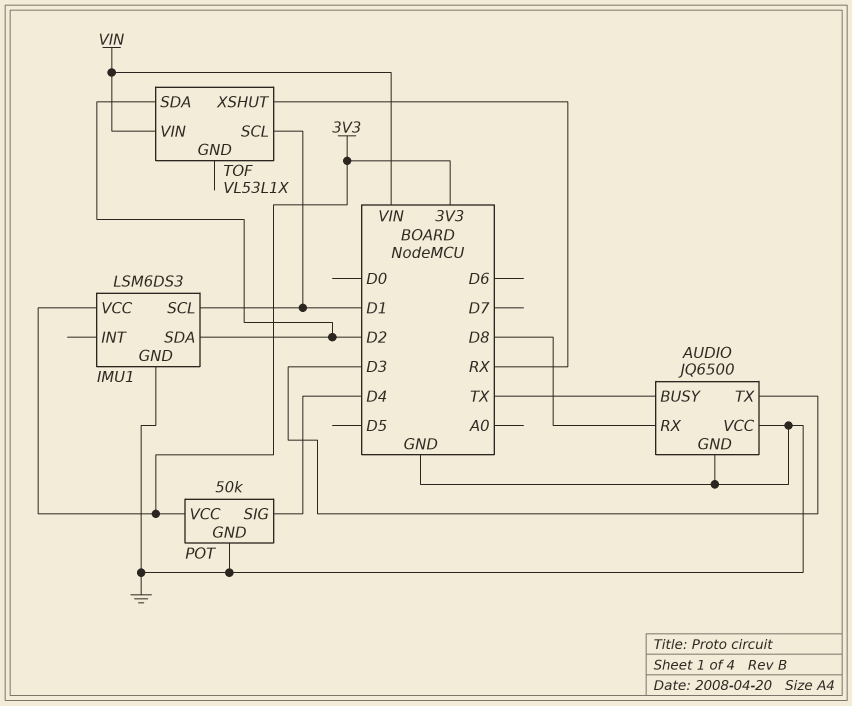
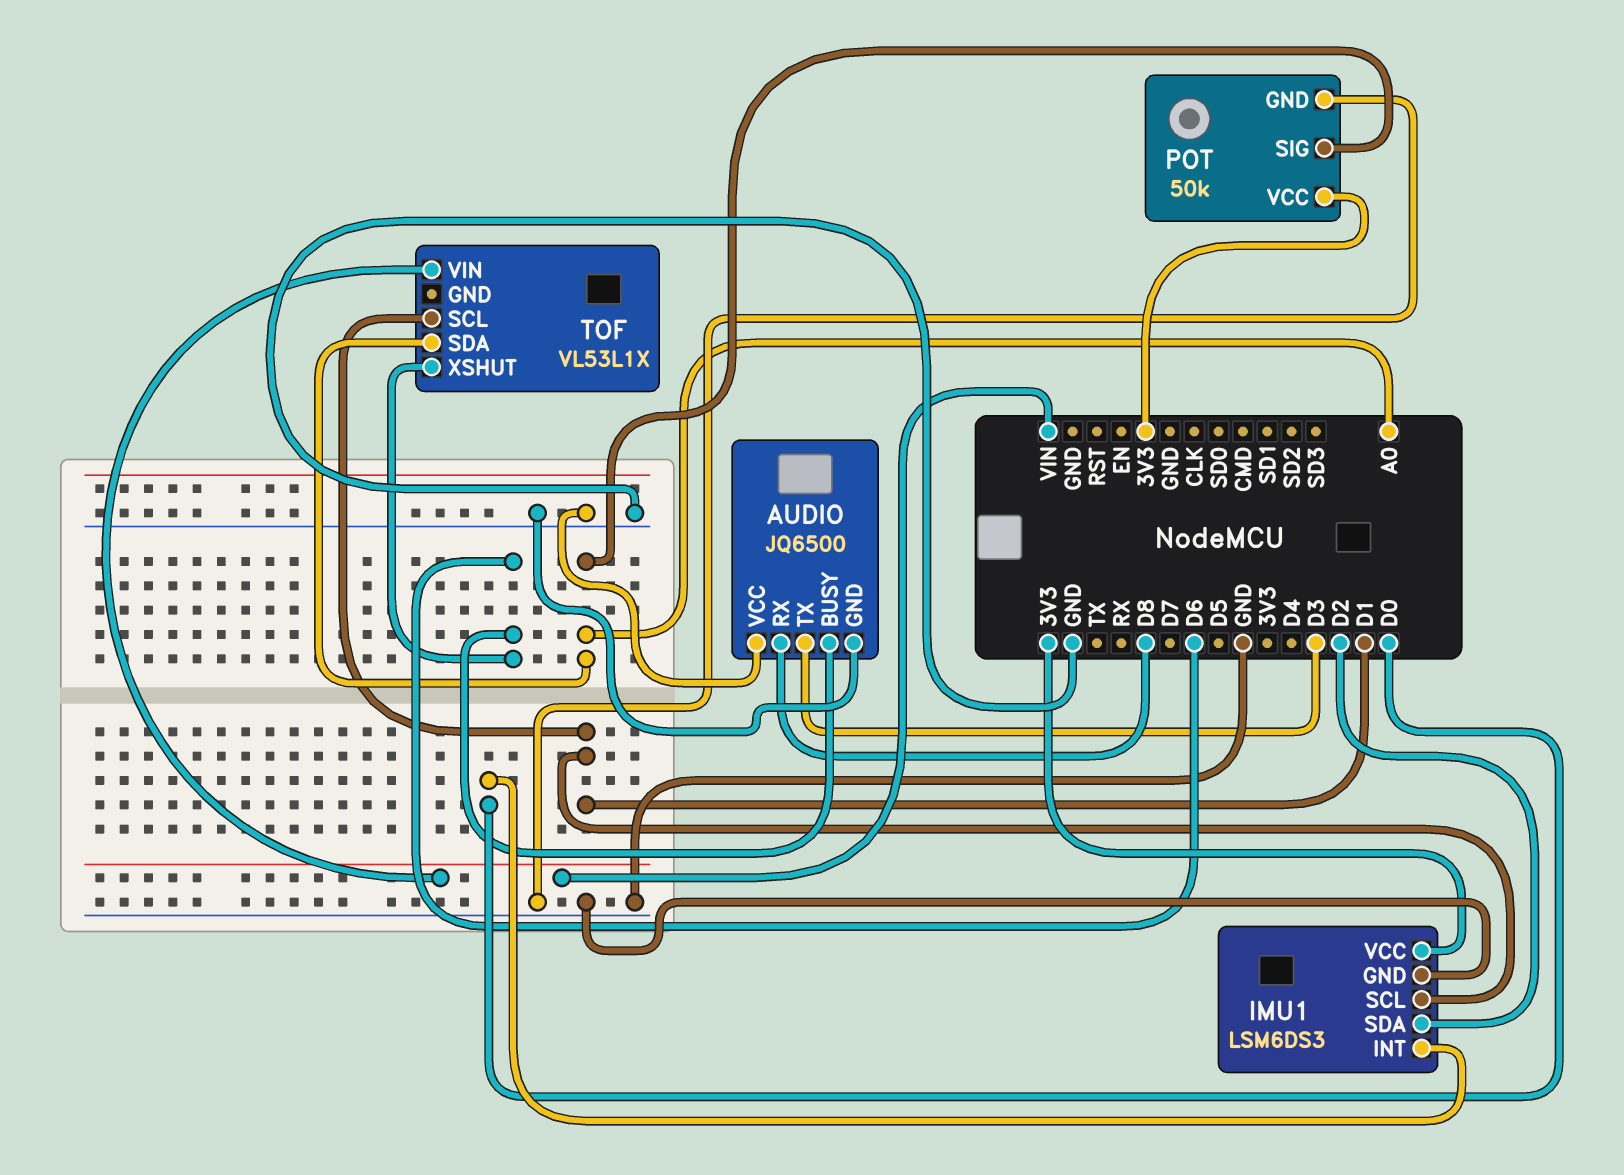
AUDIO pin BUSY: TX -> D6
IMU1 pin INT: none -> D0
POT pin SIG: D4 -> A0
TOF pin SDA: D2 -> A0
TOF pin XSHUT: RX -> D6

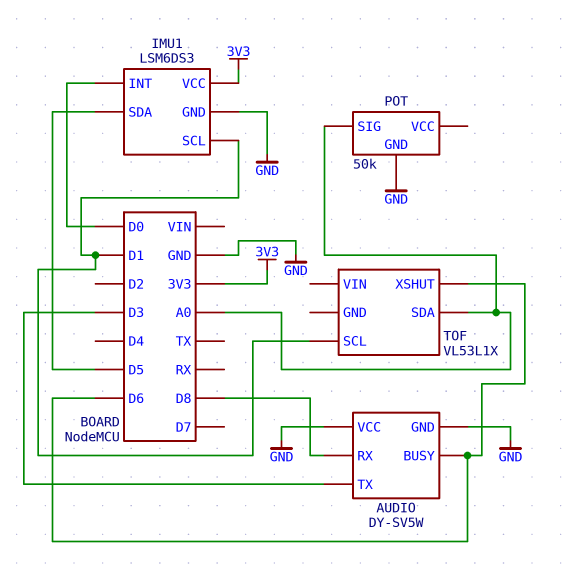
AUDIO: JQ6500 -> DY-SV5W
IMU1 pin SDA: D2 -> D5
POT pin VCC: 3V3 -> none
TOF pin VIN: VIN -> none

